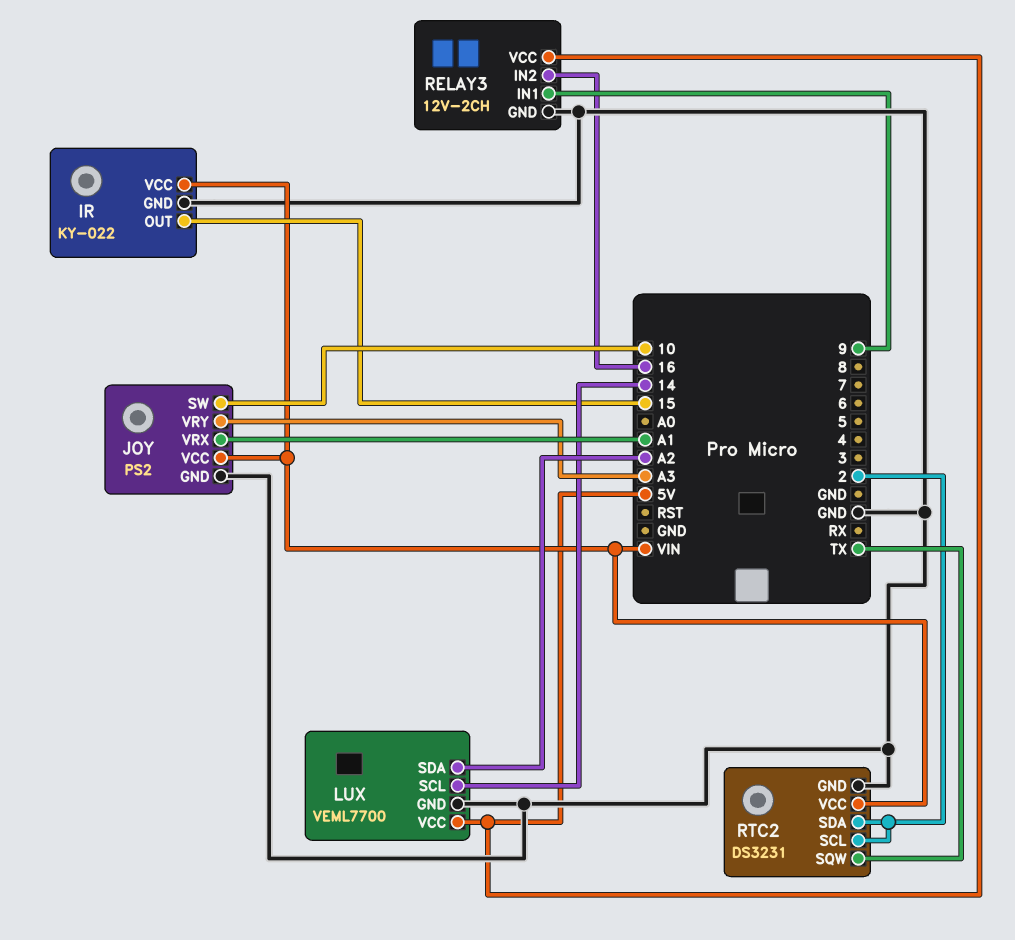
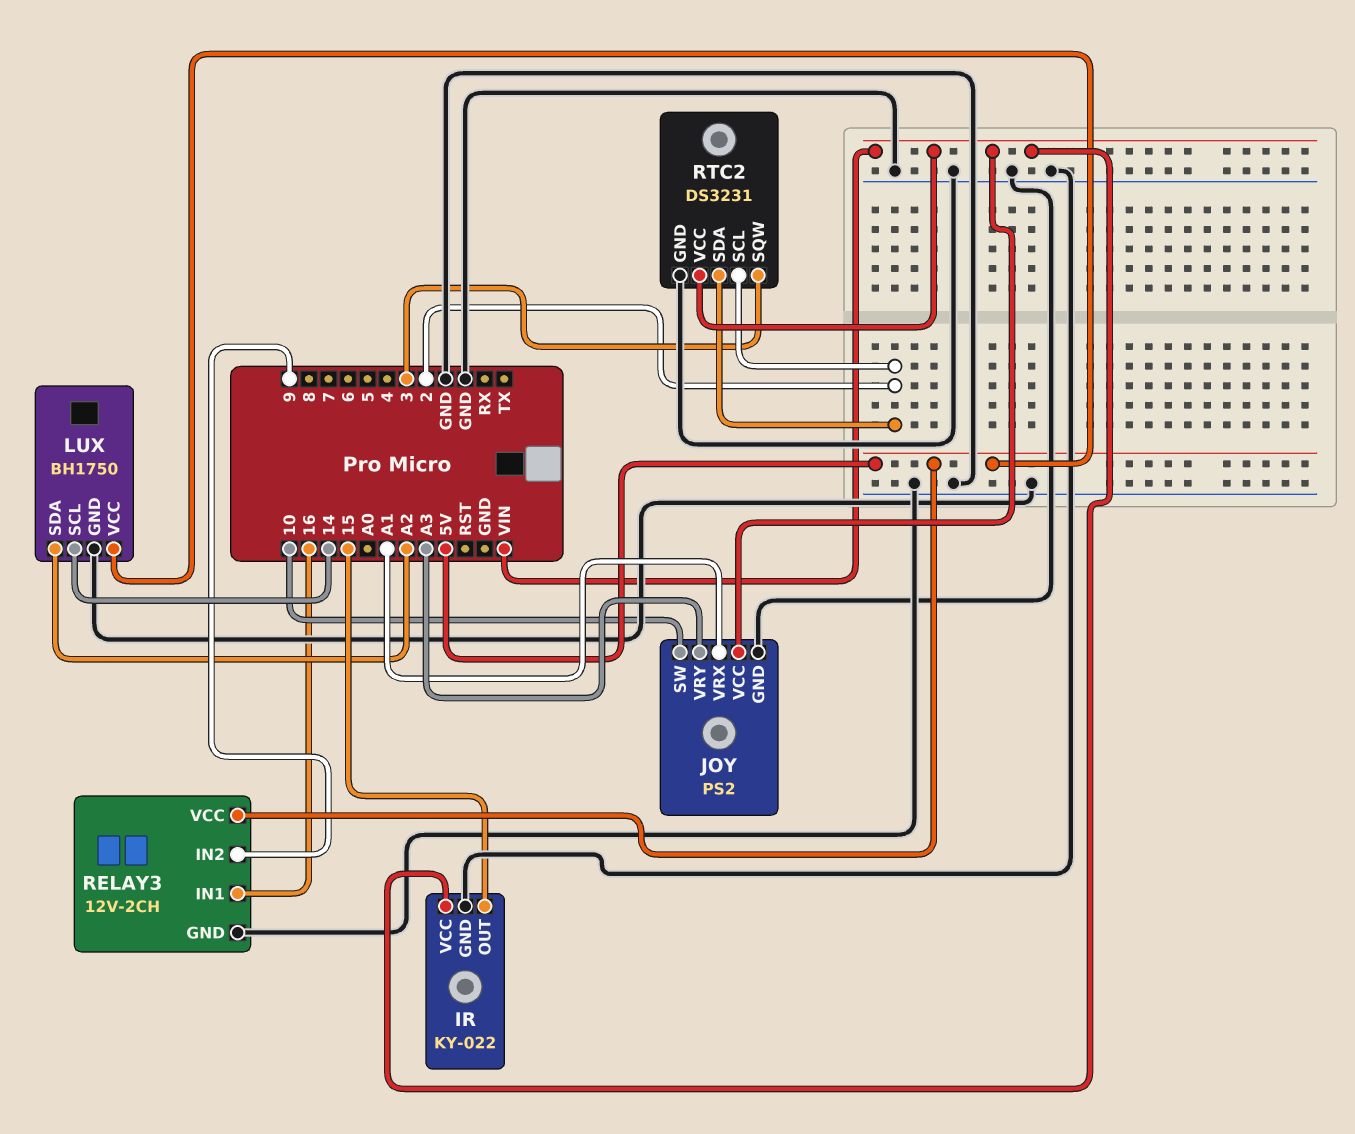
LUX: VEML7700 -> BH1750
RELAY3 pin IN1: 9 -> 16
RELAY3 pin IN2: 16 -> 9
RTC2 pin SQW: TX -> 3

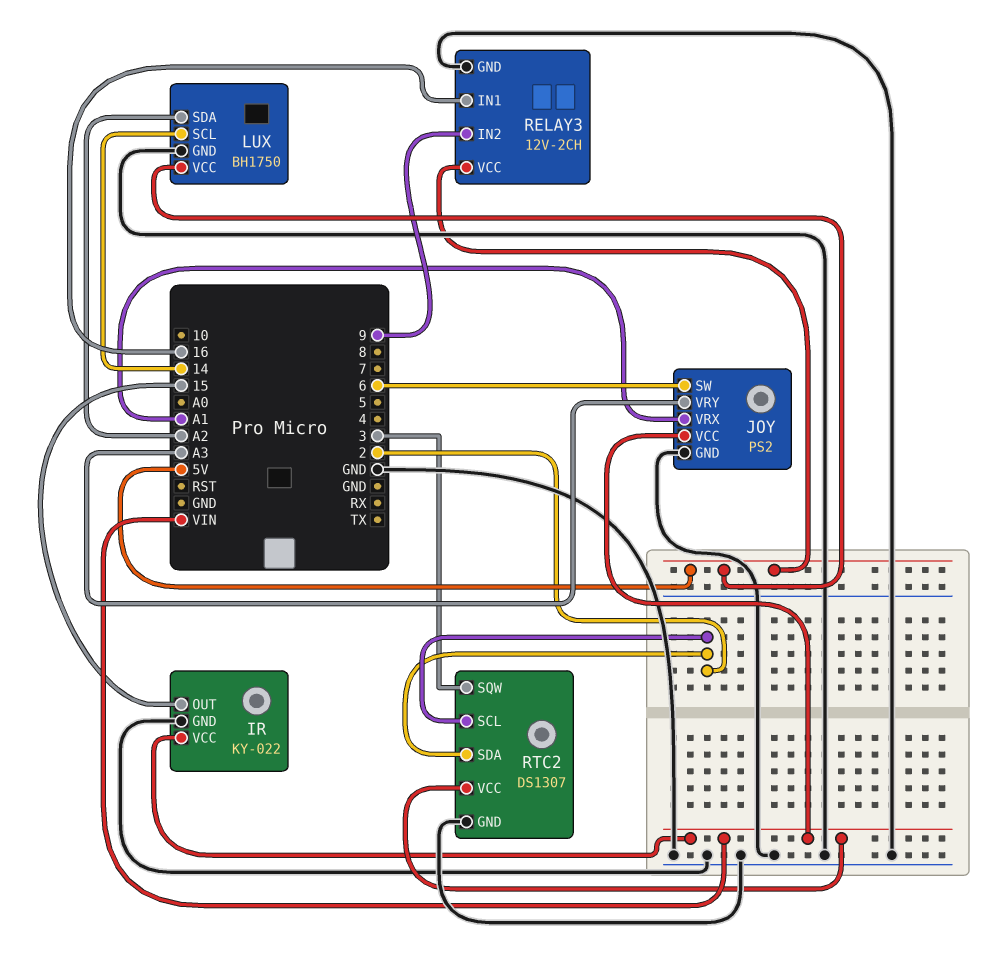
JOY pin SW: 10 -> 6
RTC2: DS3231 -> DS1307

